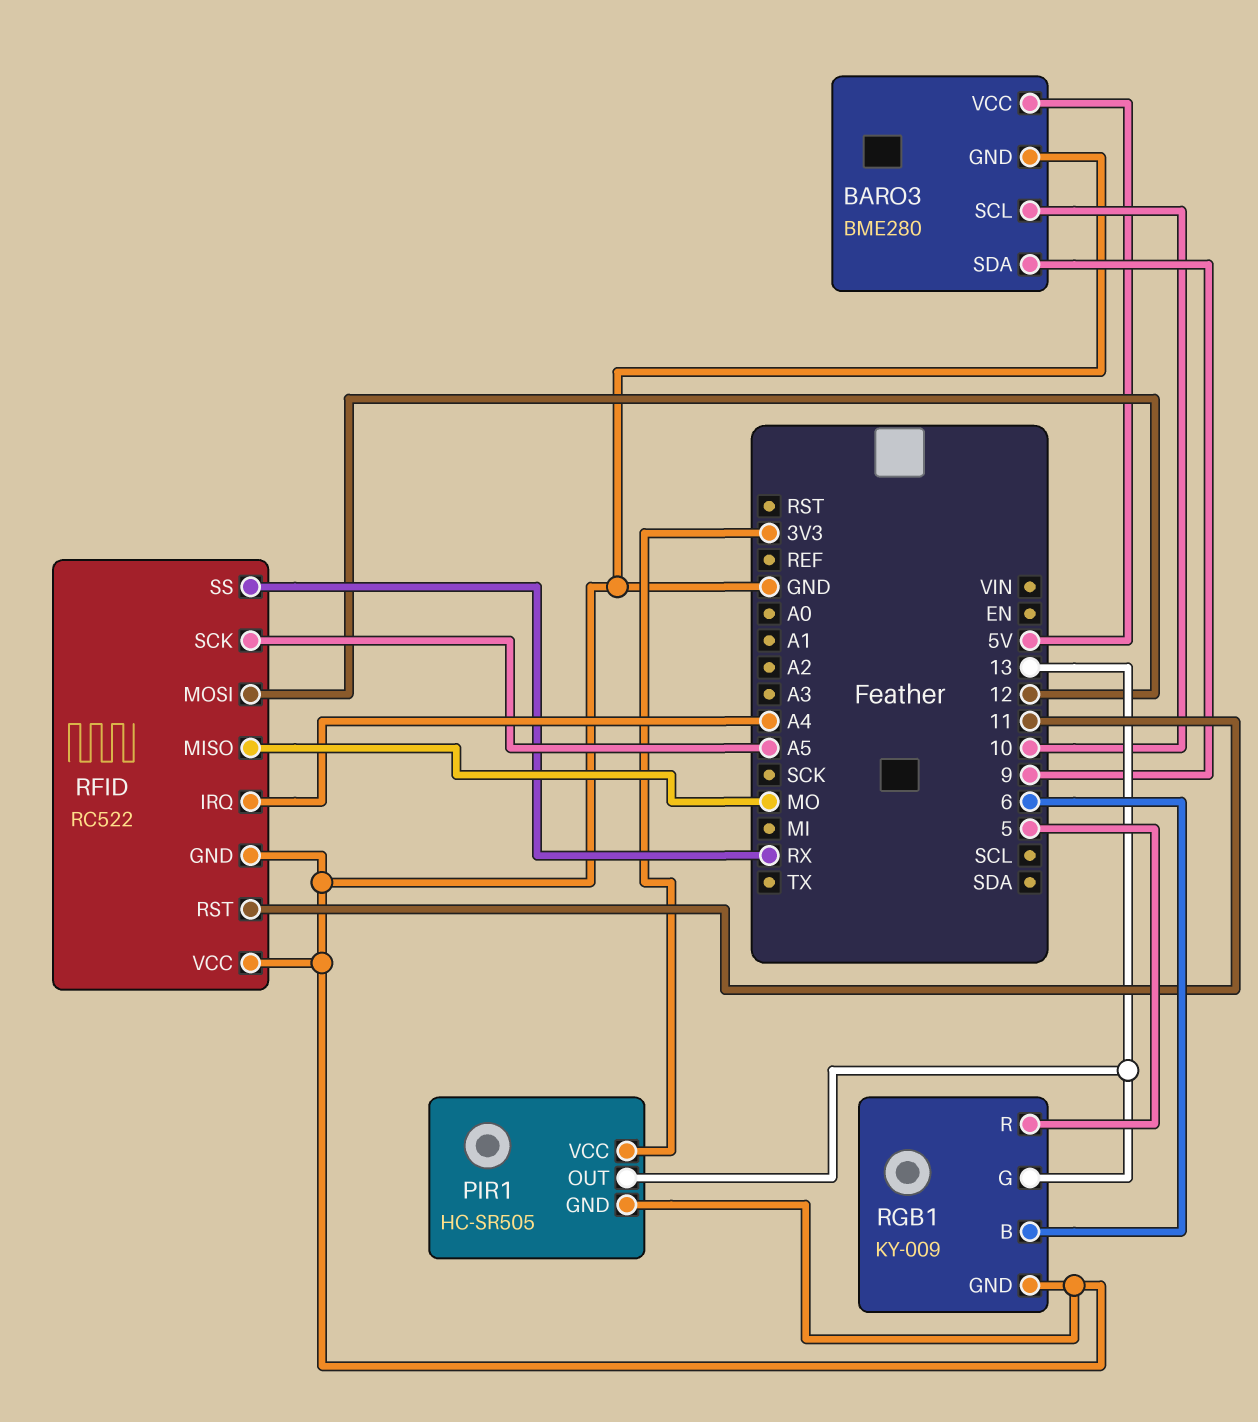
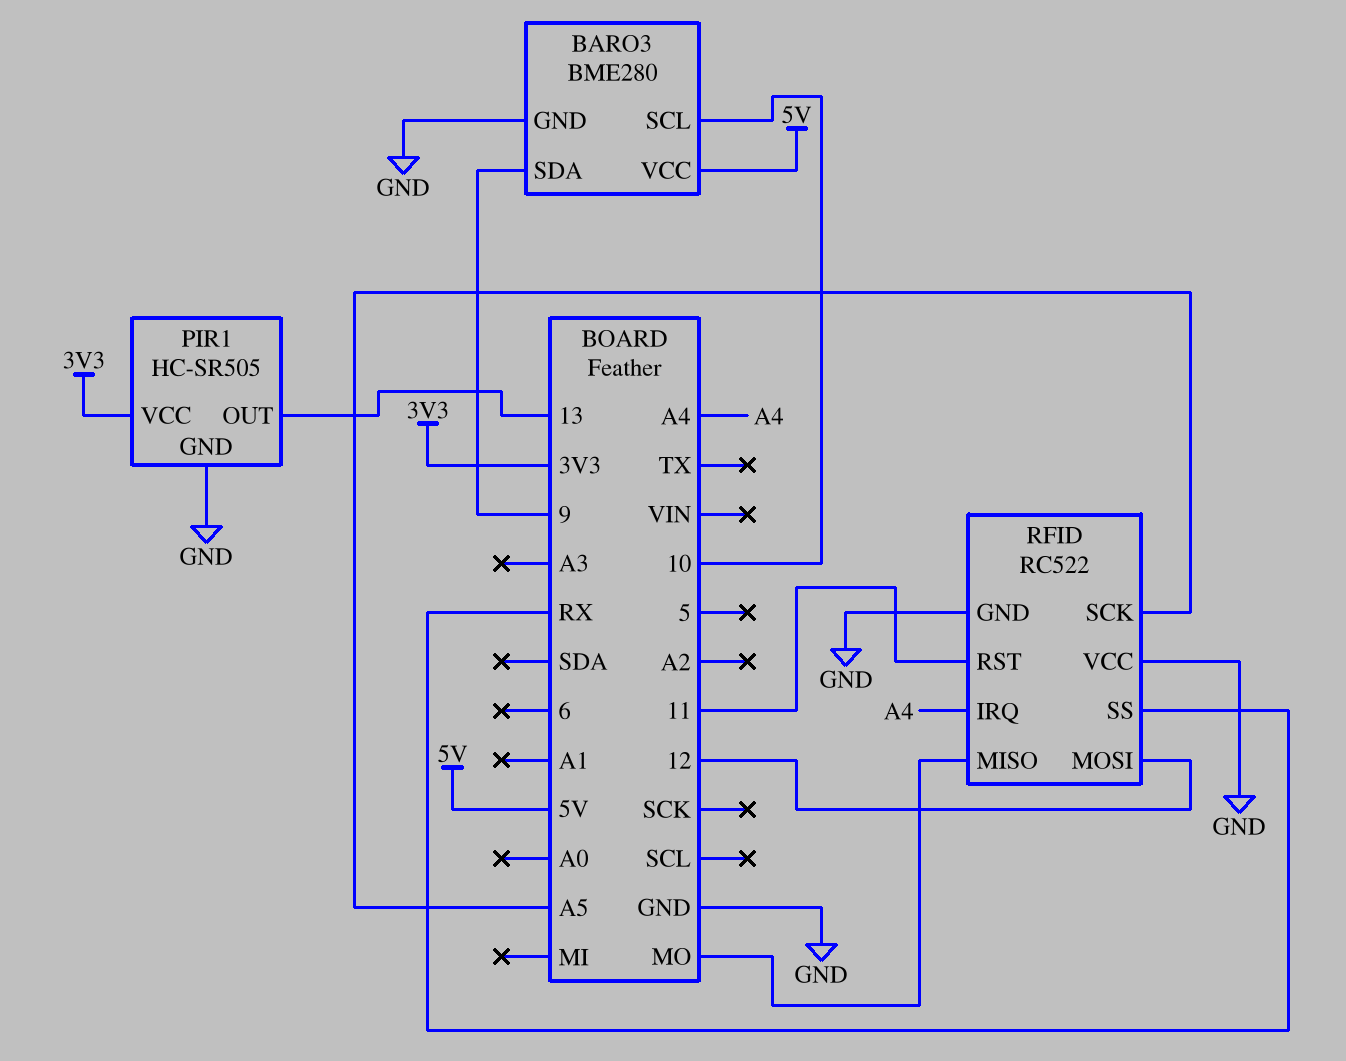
RGB1: KY-009 -> none
RGB1 pin B: 6 -> none
RGB1 pin G: 13 -> none
RGB1 pin GND: GND -> none
RGB1 pin R: 5 -> none

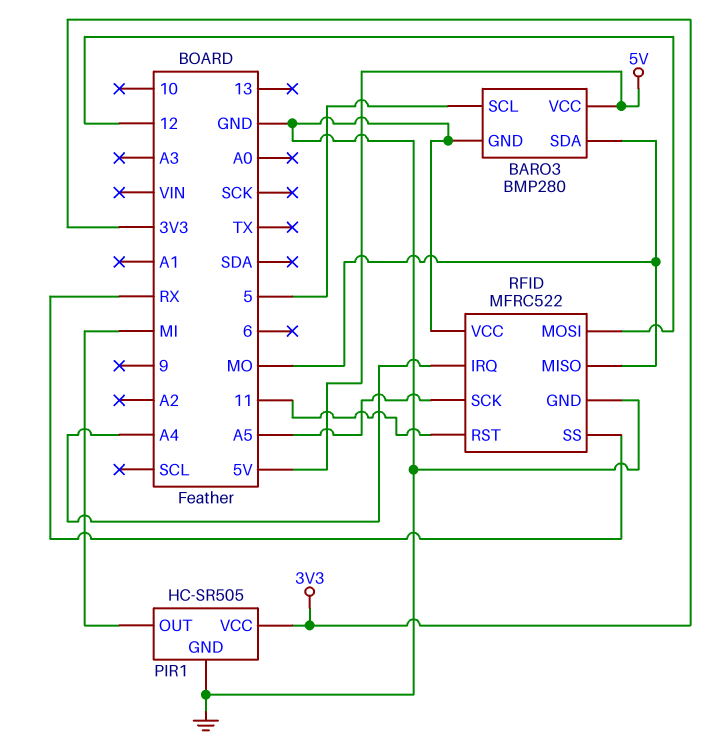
BARO3: BME280 -> BMP280
BARO3 pin SCL: 10 -> 5
BARO3 pin SDA: 9 -> MO
PIR1 pin OUT: 13 -> MI
RFID: RC522 -> MFRC522

